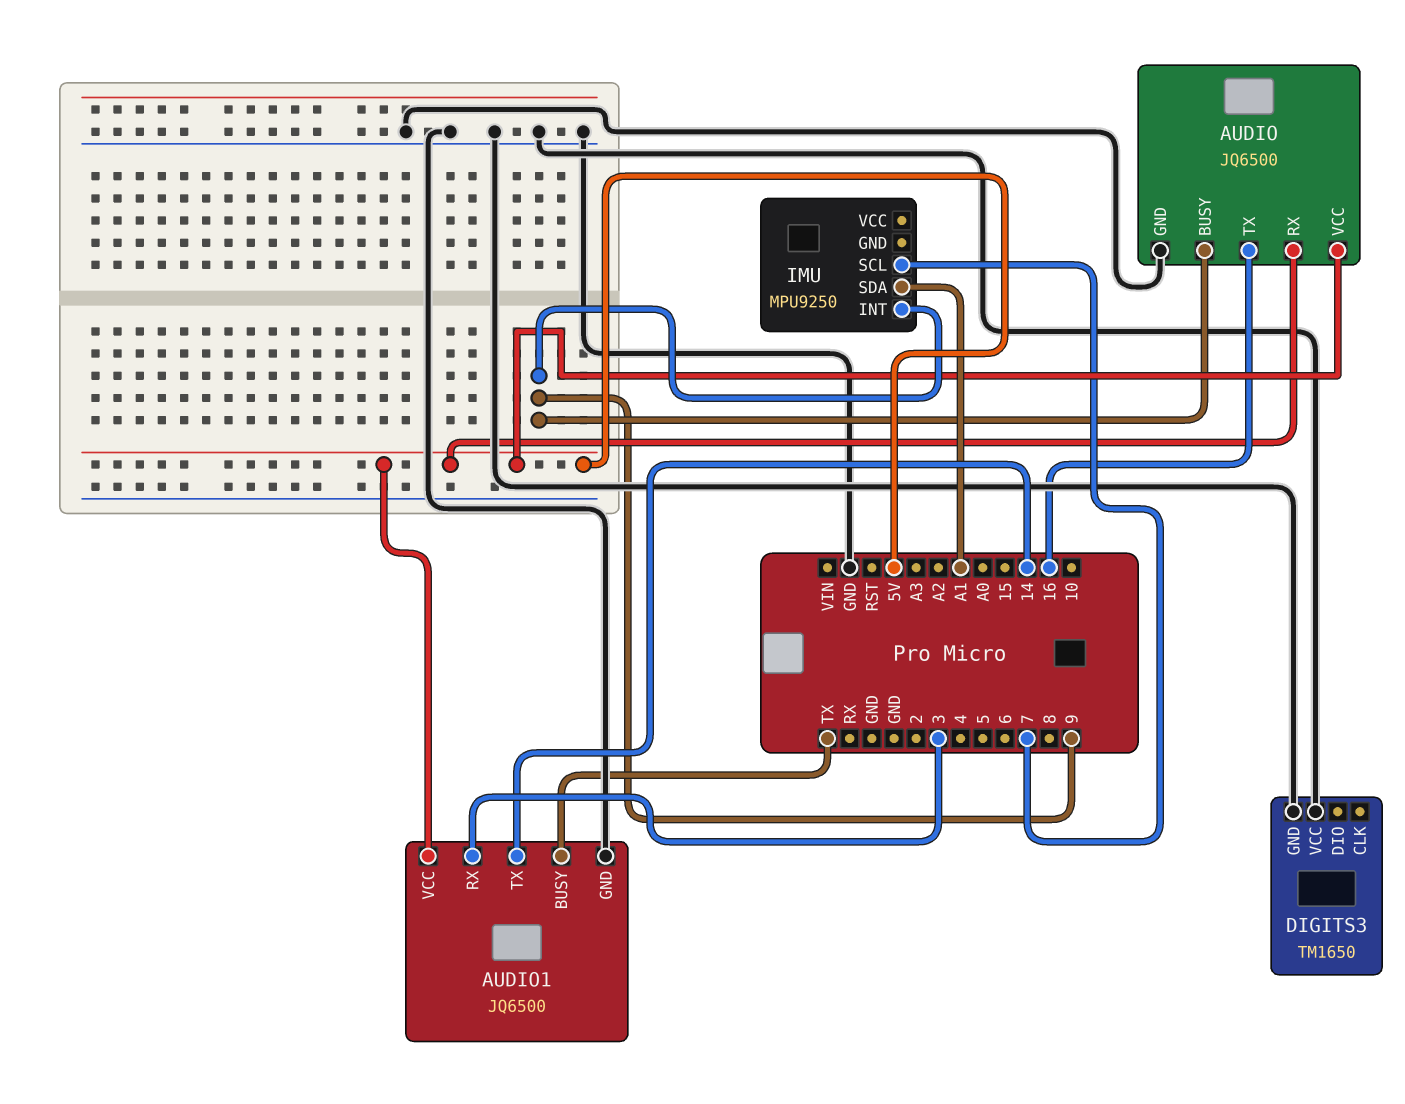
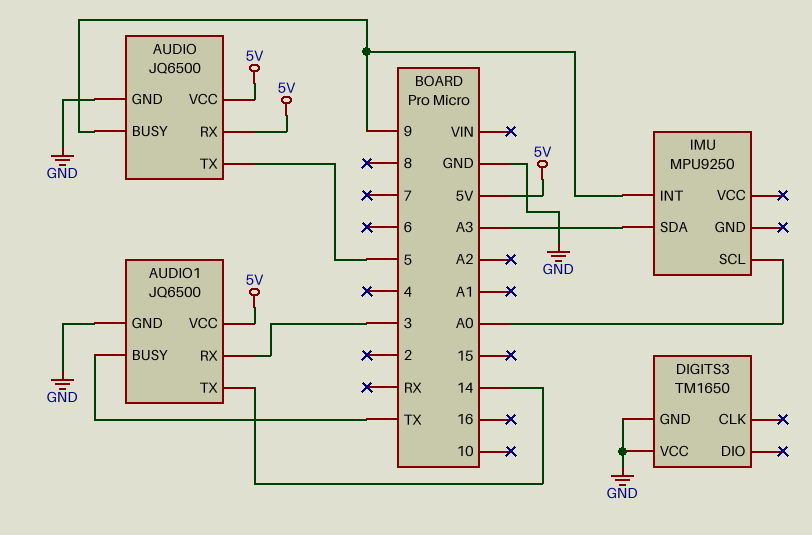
AUDIO pin TX: 16 -> 5
IMU pin SCL: 7 -> A0
IMU pin SDA: A1 -> A3

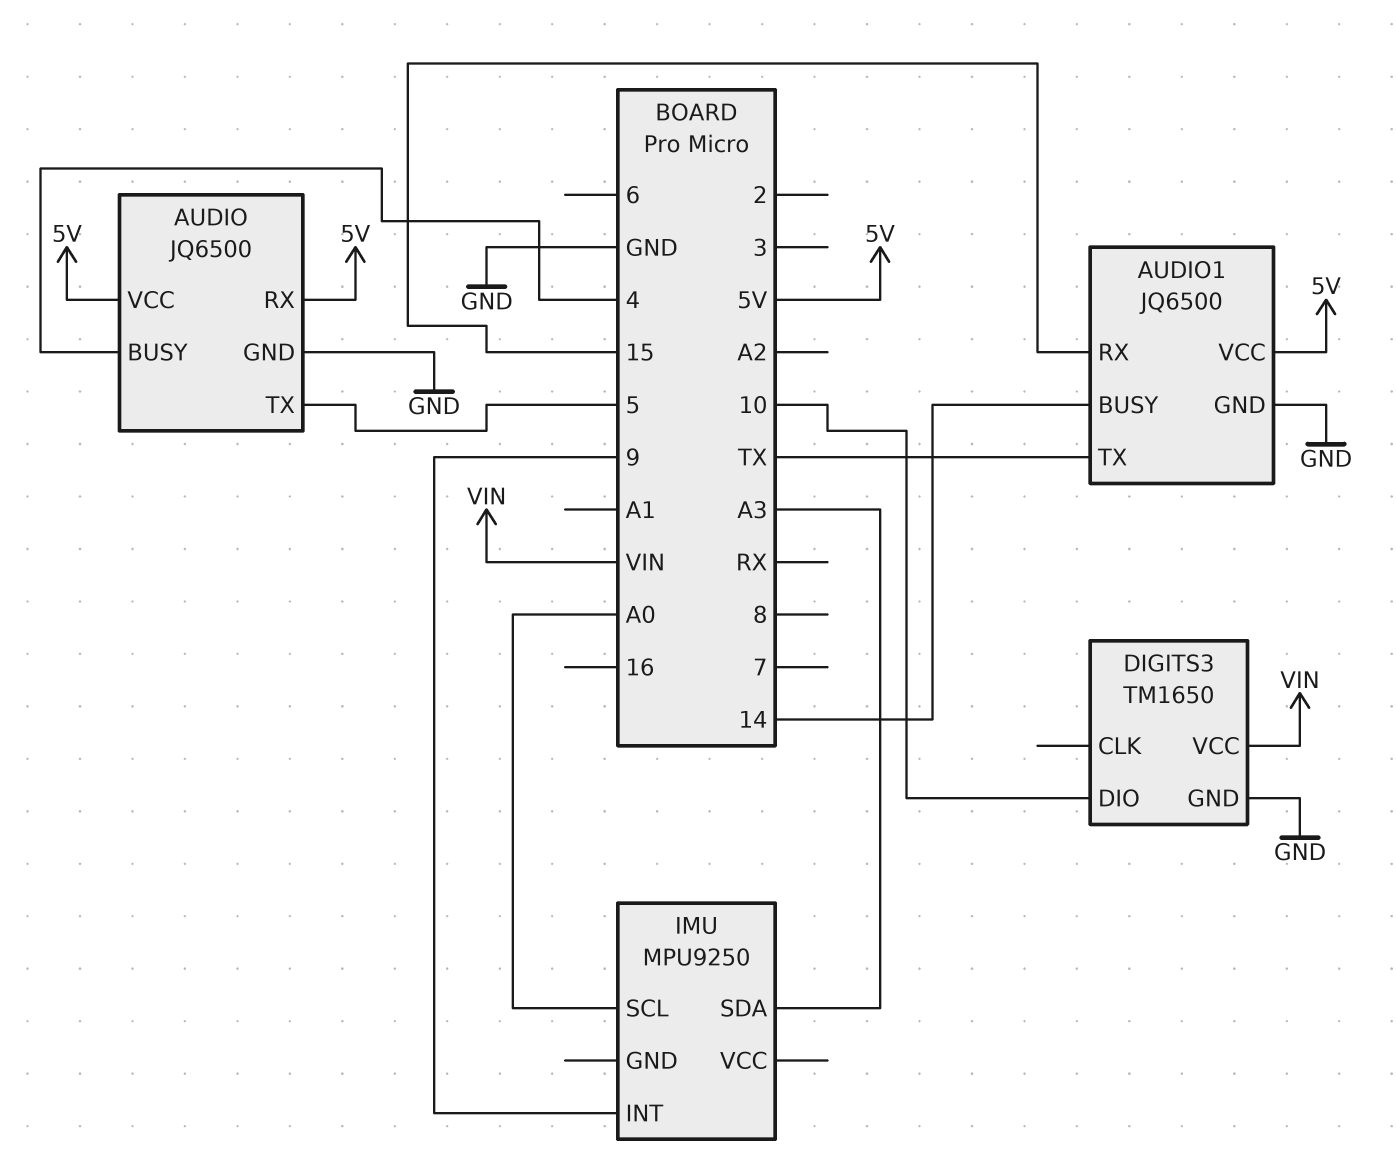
AUDIO pin BUSY: 9 -> 4
AUDIO1 pin BUSY: TX -> 14
AUDIO1 pin RX: 3 -> 15
AUDIO1 pin TX: 14 -> TX
DIGITS3 pin DIO: none -> 10
DIGITS3 pin VCC: GND -> VIN

